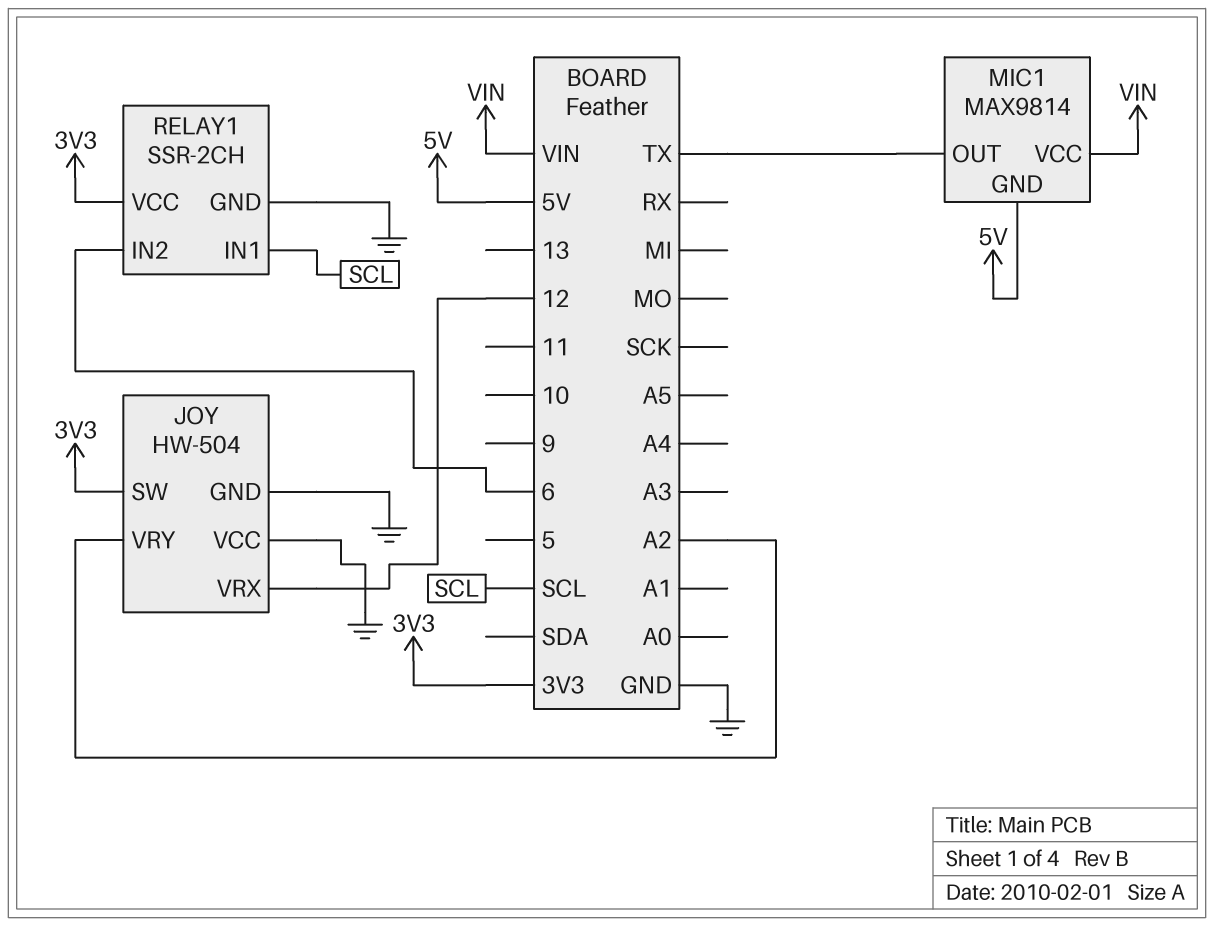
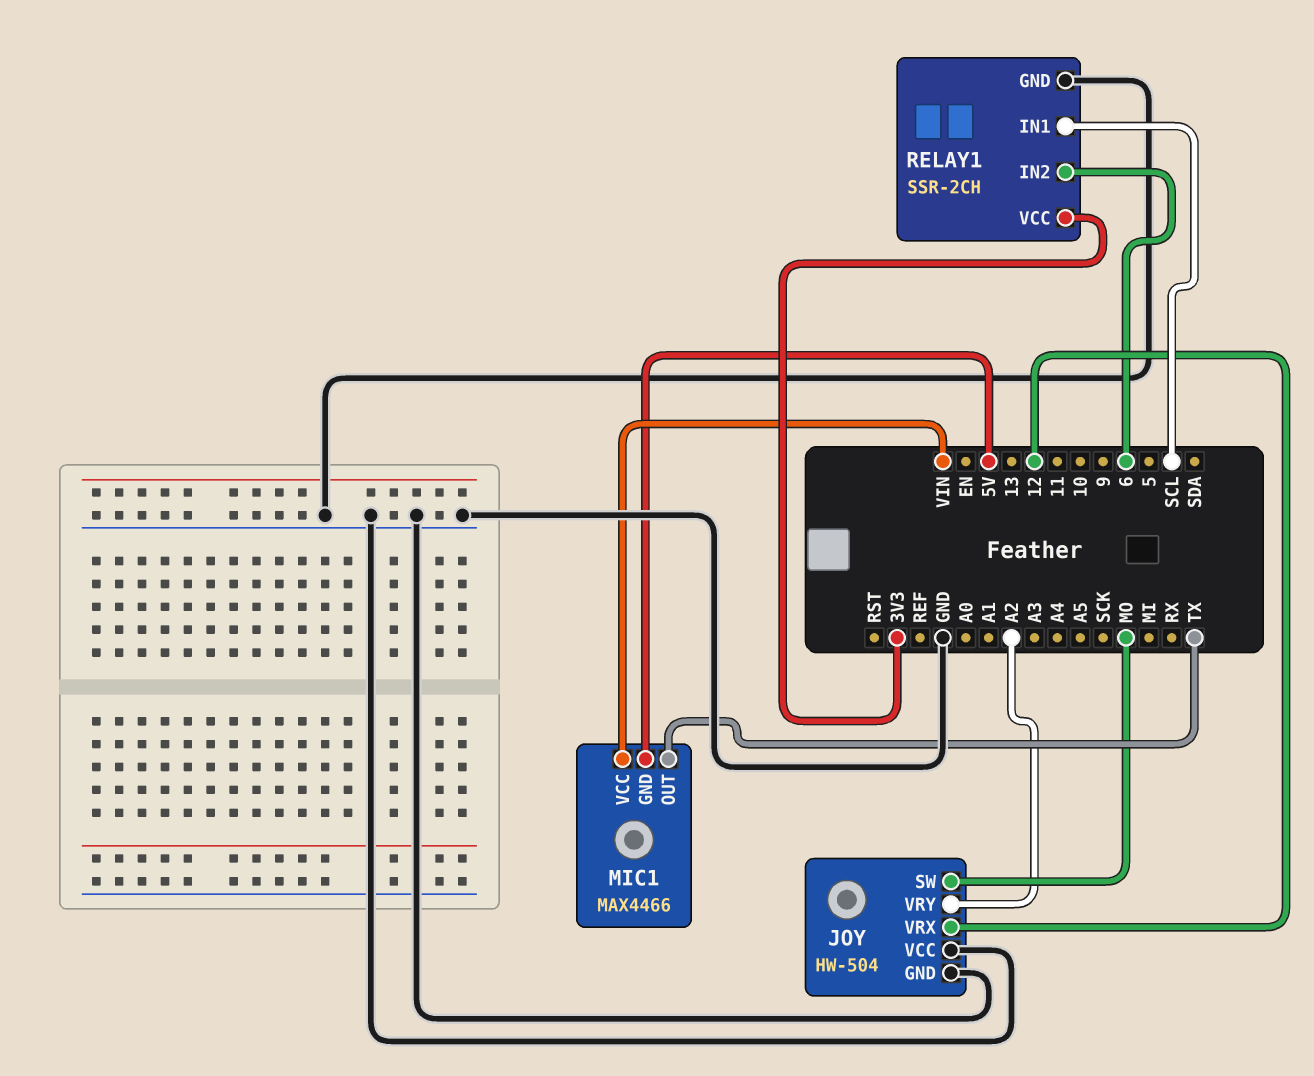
JOY pin SW: 3V3 -> MO
MIC1: MAX9814 -> MAX4466

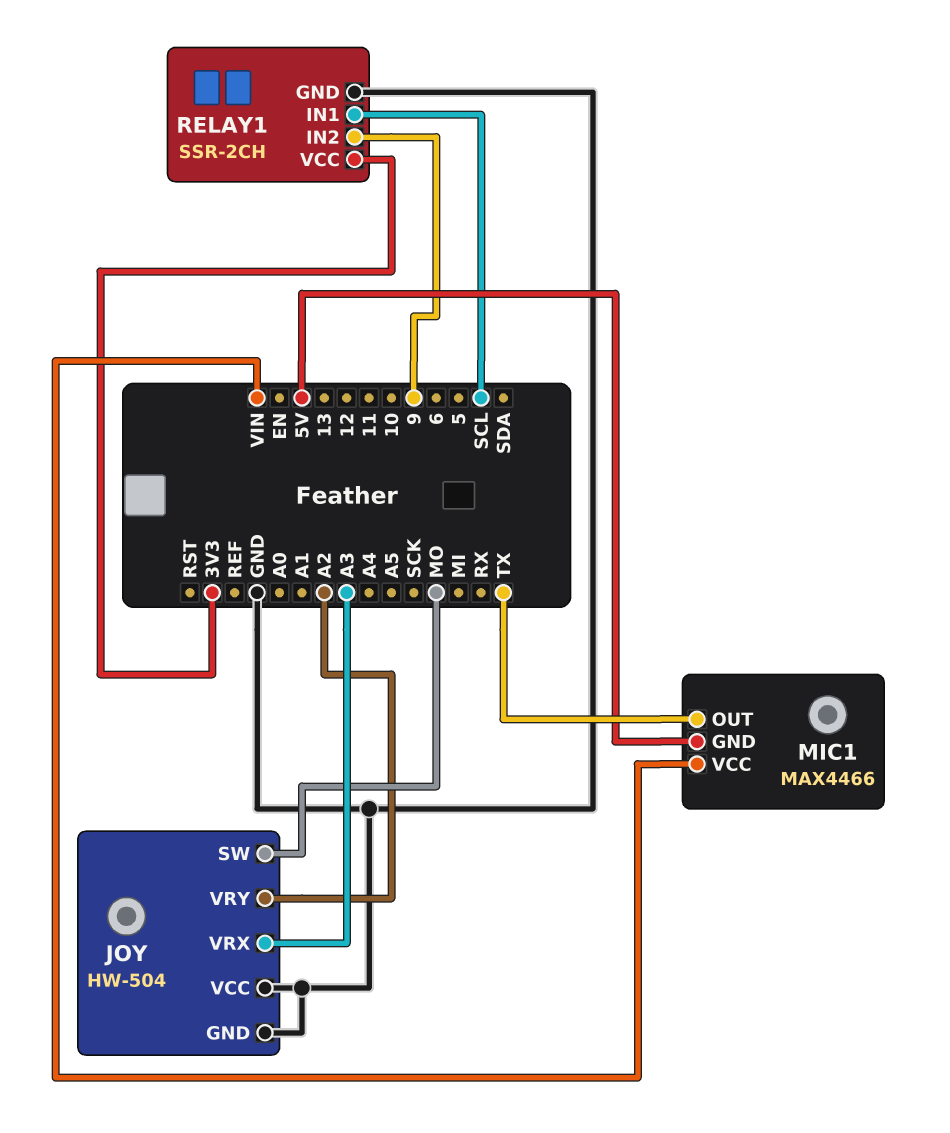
JOY pin VRX: 12 -> A3
RELAY1 pin IN2: 6 -> 9

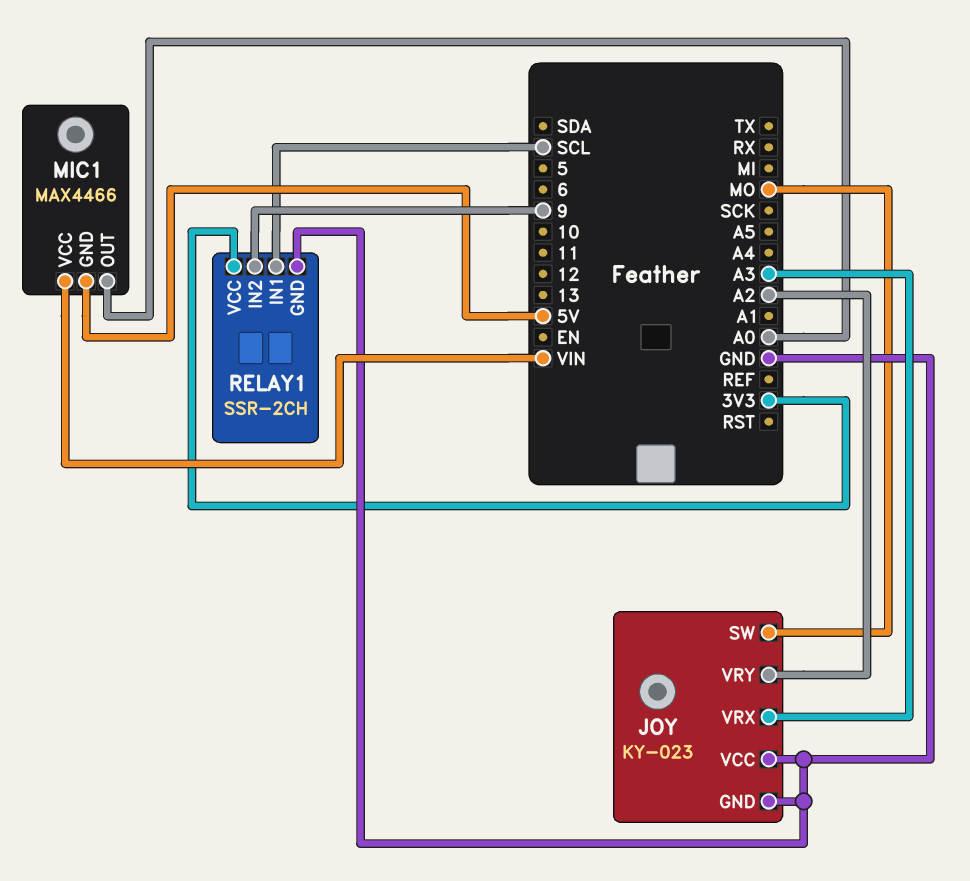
JOY: HW-504 -> KY-023
MIC1 pin OUT: TX -> A0

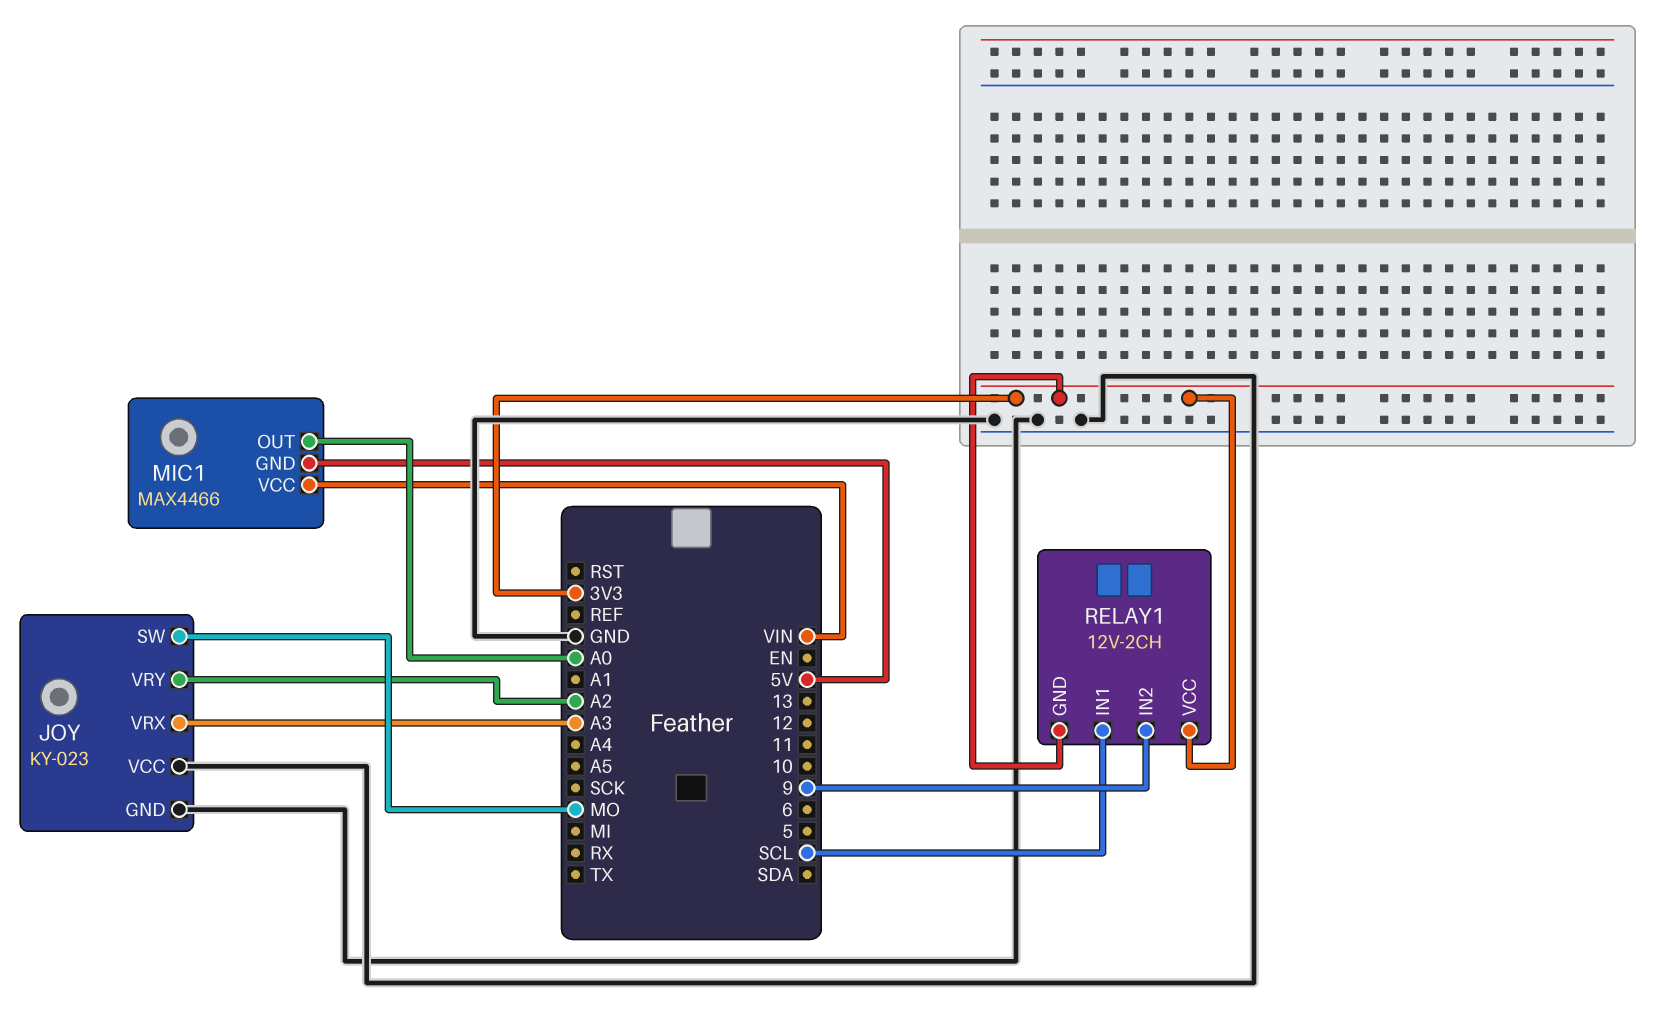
RELAY1: SSR-2CH -> 12V-2CH
RELAY1 pin GND: GND -> 3V3

